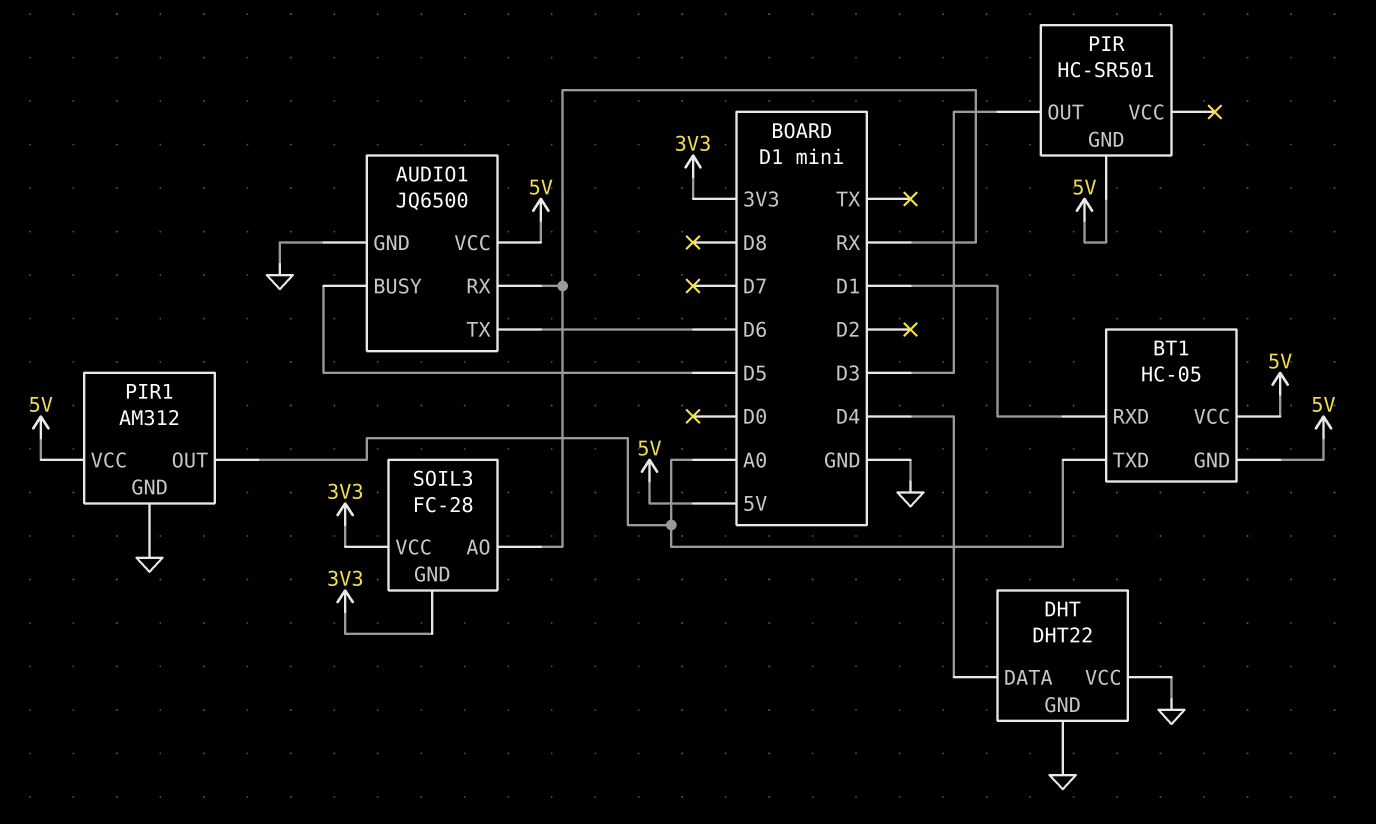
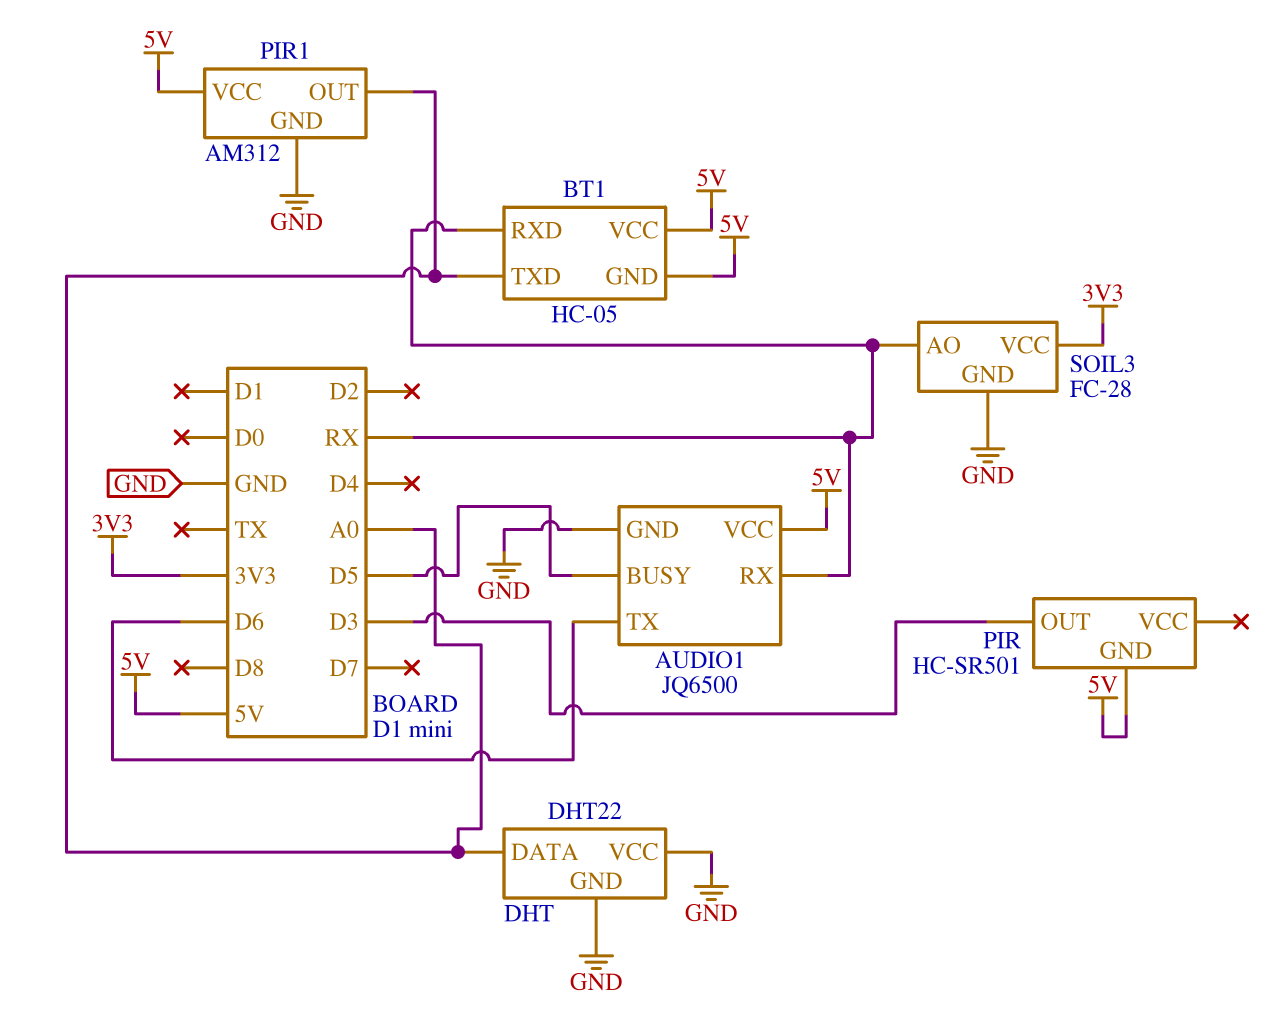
BT1 pin RXD: D1 -> RX
DHT pin DATA: D4 -> A0
SOIL3 pin GND: 3V3 -> GND

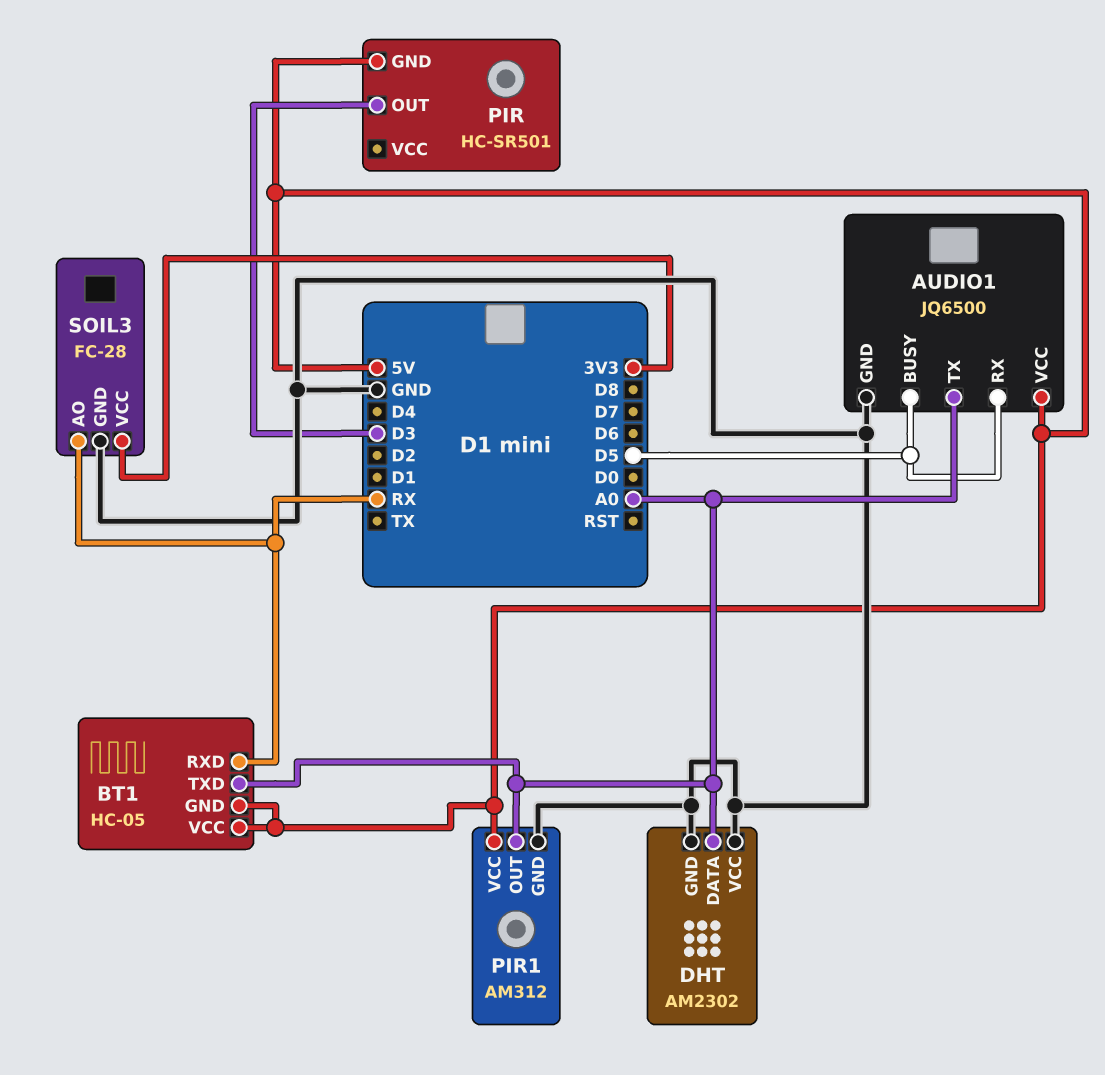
AUDIO1 pin RX: RX -> D5
AUDIO1 pin TX: D6 -> A0
DHT: DHT22 -> AM2302

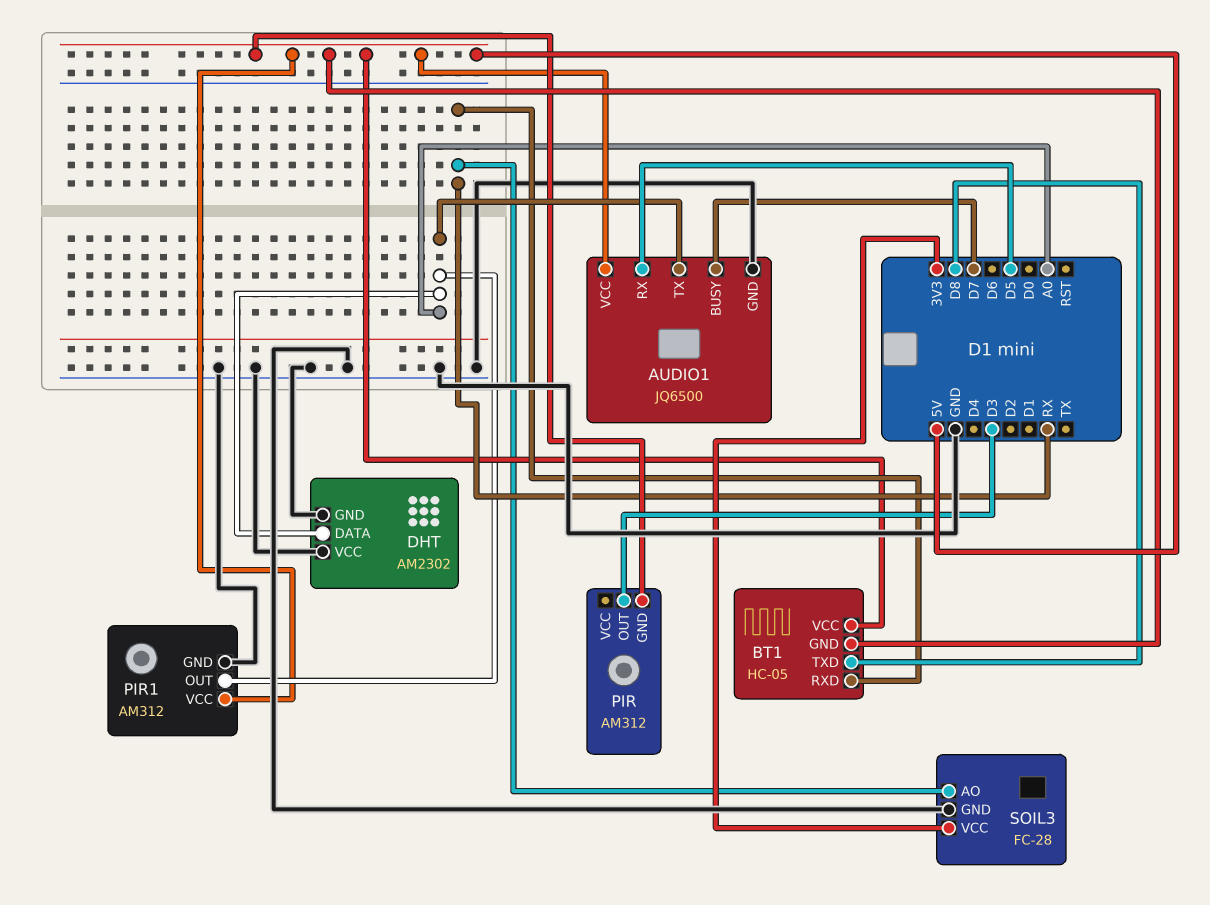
AUDIO1 pin BUSY: D5 -> D7
BT1 pin TXD: A0 -> D8
PIR: HC-SR501 -> AM312

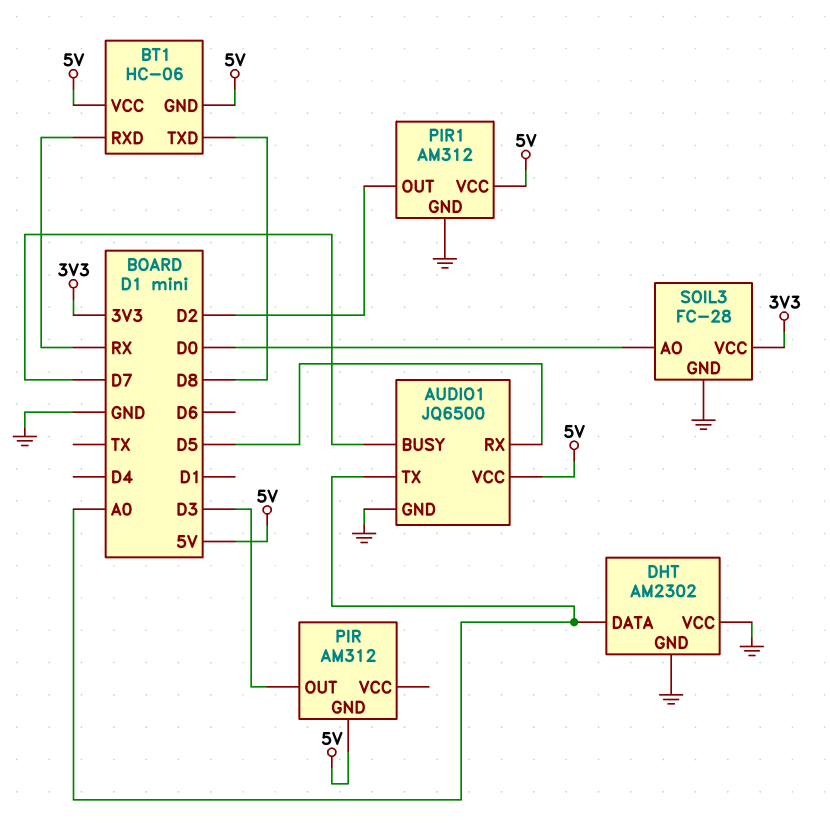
BT1: HC-05 -> HC-06
PIR1 pin OUT: A0 -> D2
SOIL3 pin AO: RX -> D0

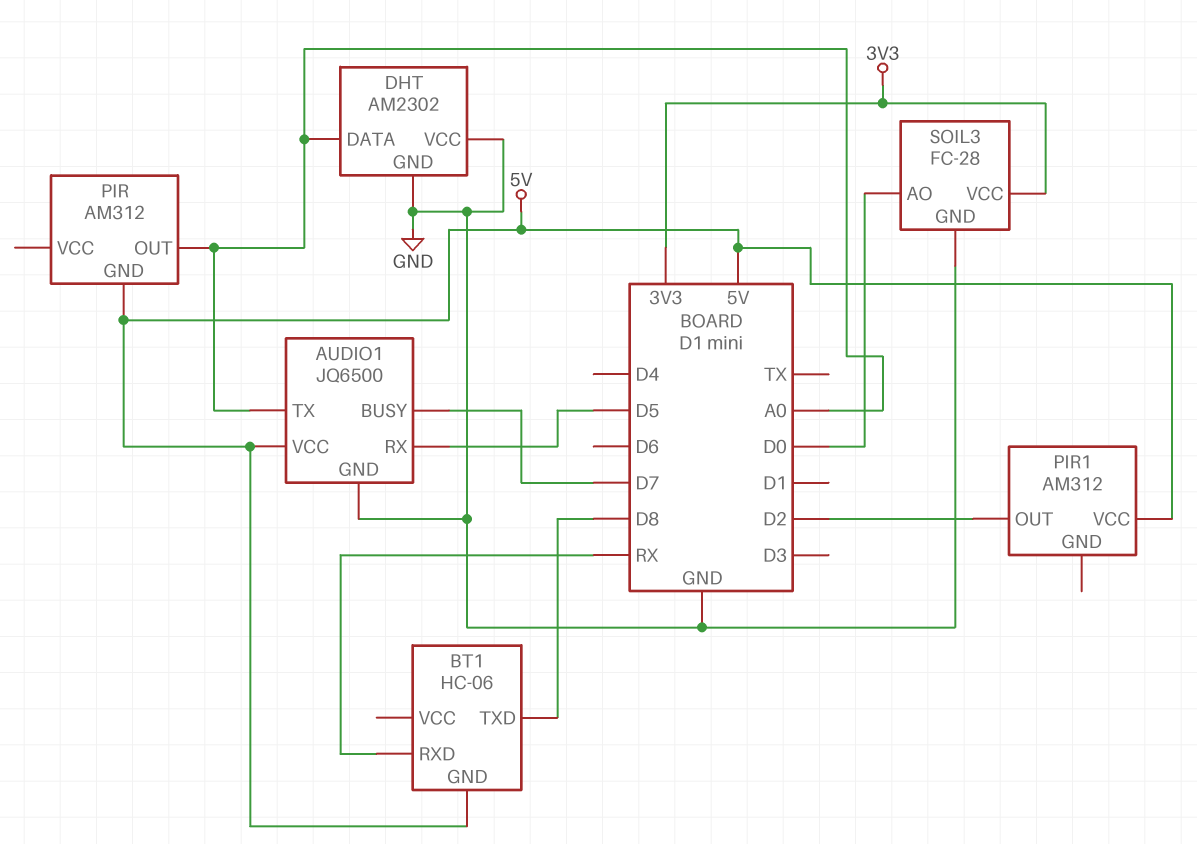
BT1 pin VCC: 5V -> none
PIR pin OUT: D3 -> A0
PIR1 pin GND: GND -> none

